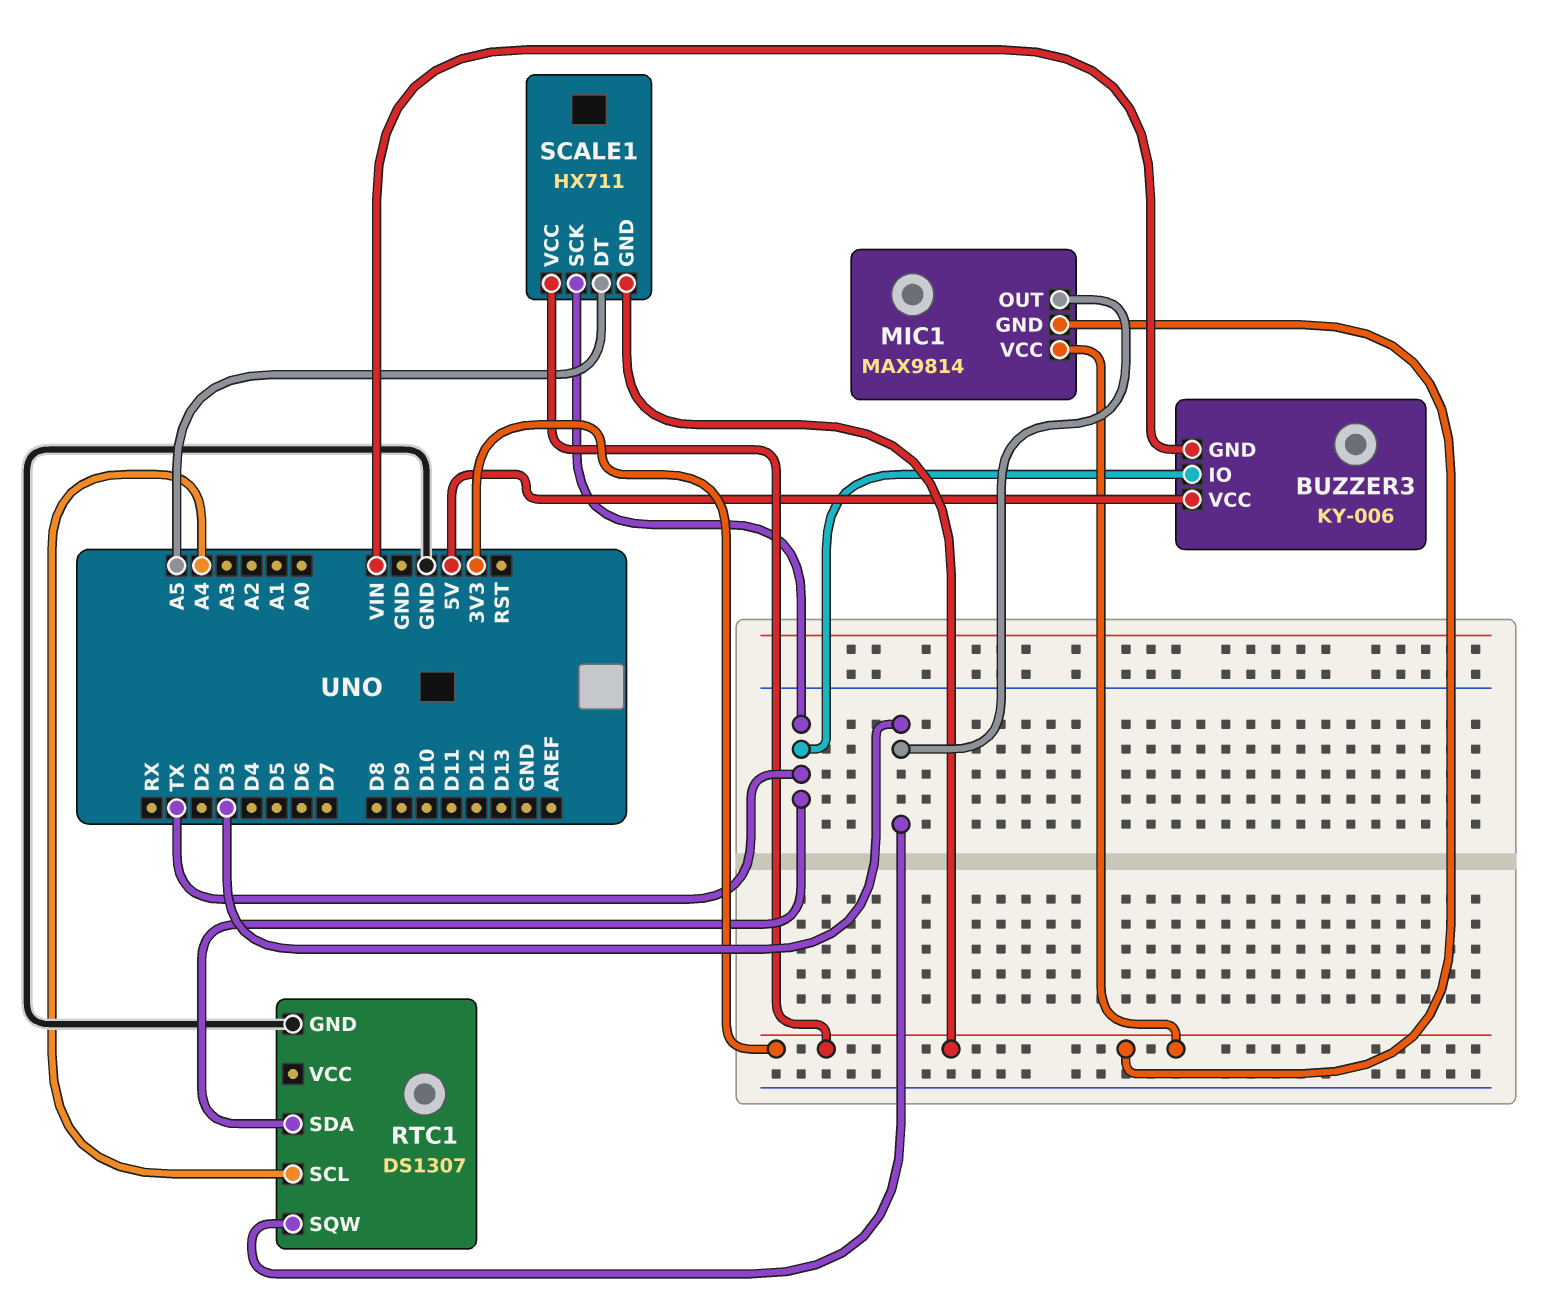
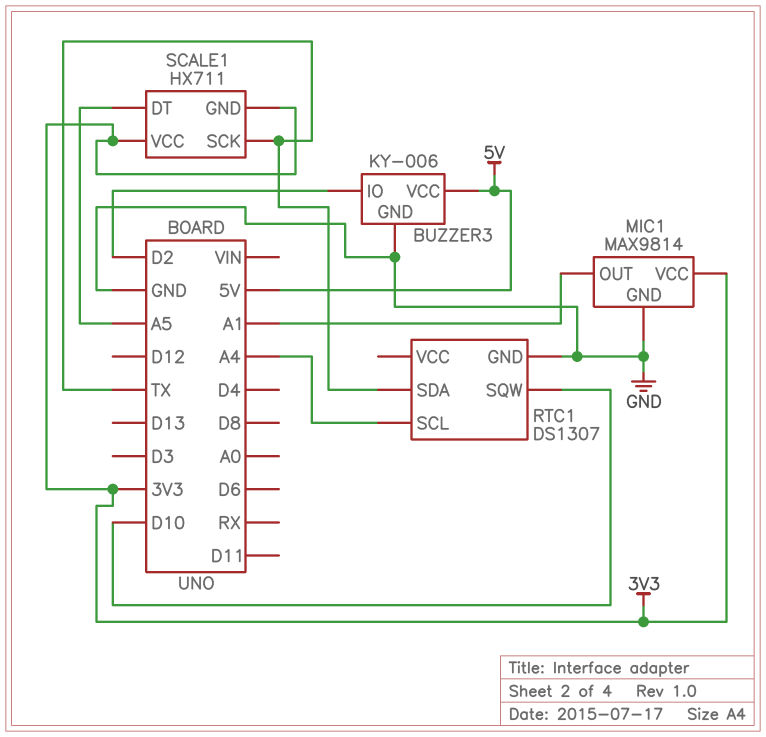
BUZZER3 pin GND: VIN -> GND
BUZZER3 pin IO: TX -> D2
MIC1 pin GND: 3V3 -> GND
MIC1 pin OUT: D3 -> A1
RTC1 pin SQW: D3 -> D10

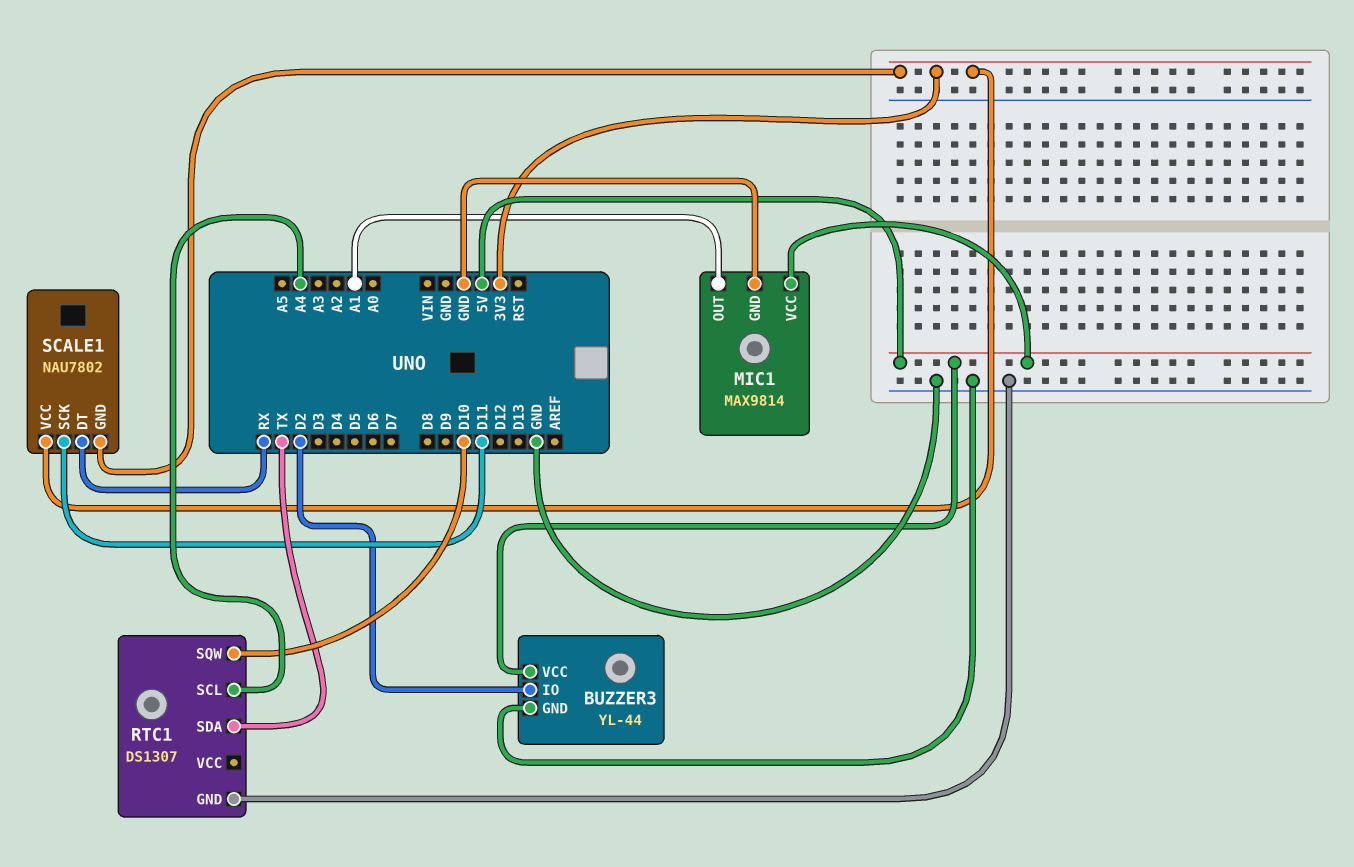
BUZZER3: KY-006 -> YL-44
MIC1 pin VCC: 3V3 -> 5V
SCALE1: HX711 -> NAU7802
SCALE1 pin DT: A5 -> RX
SCALE1 pin SCK: TX -> D11

